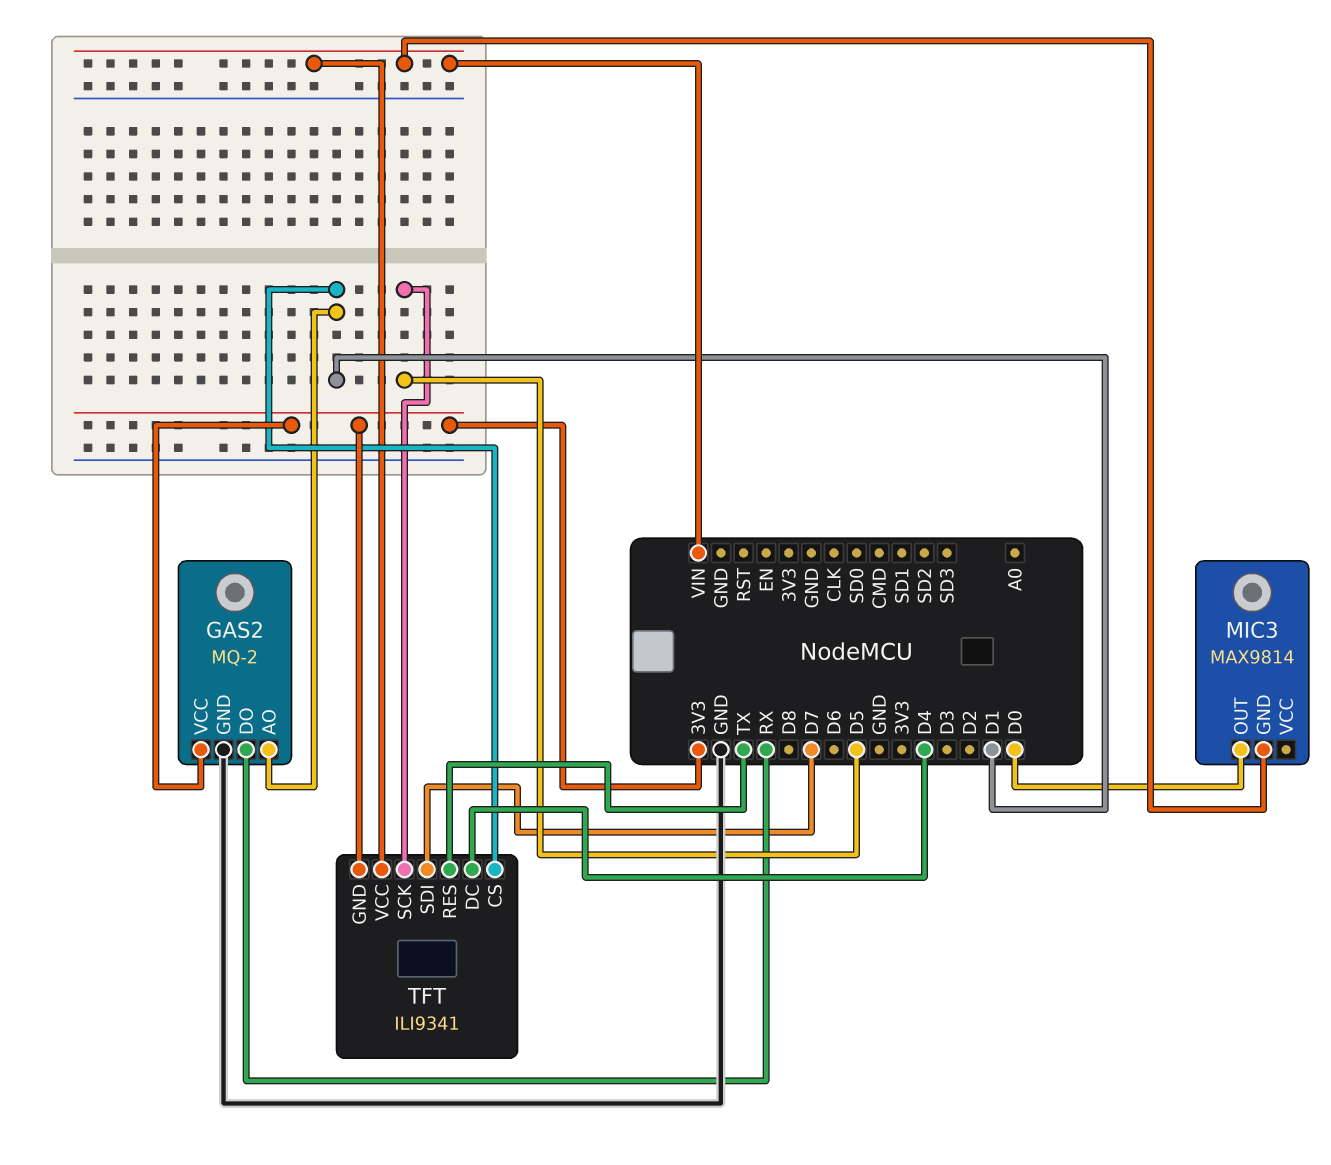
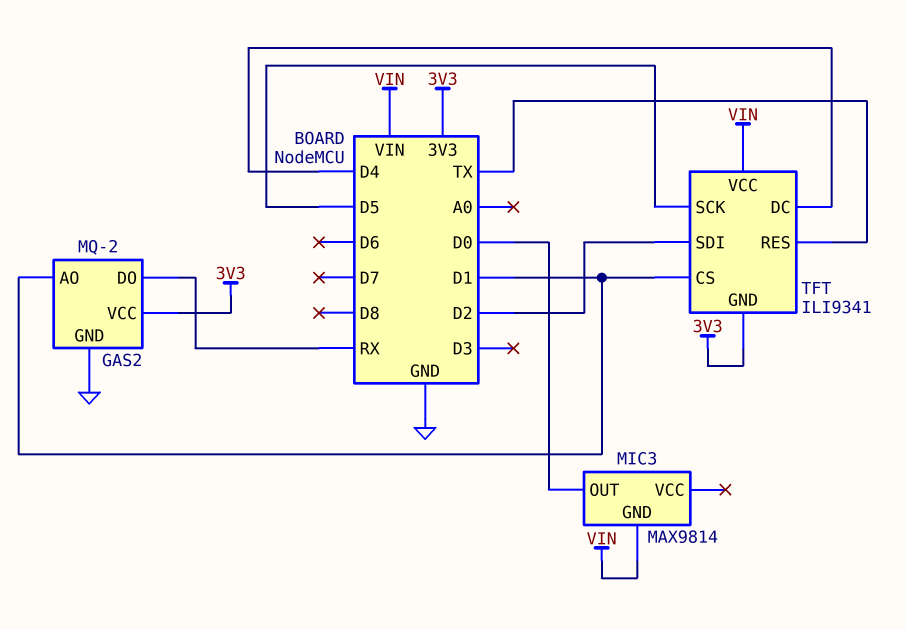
TFT pin SDI: D7 -> D2

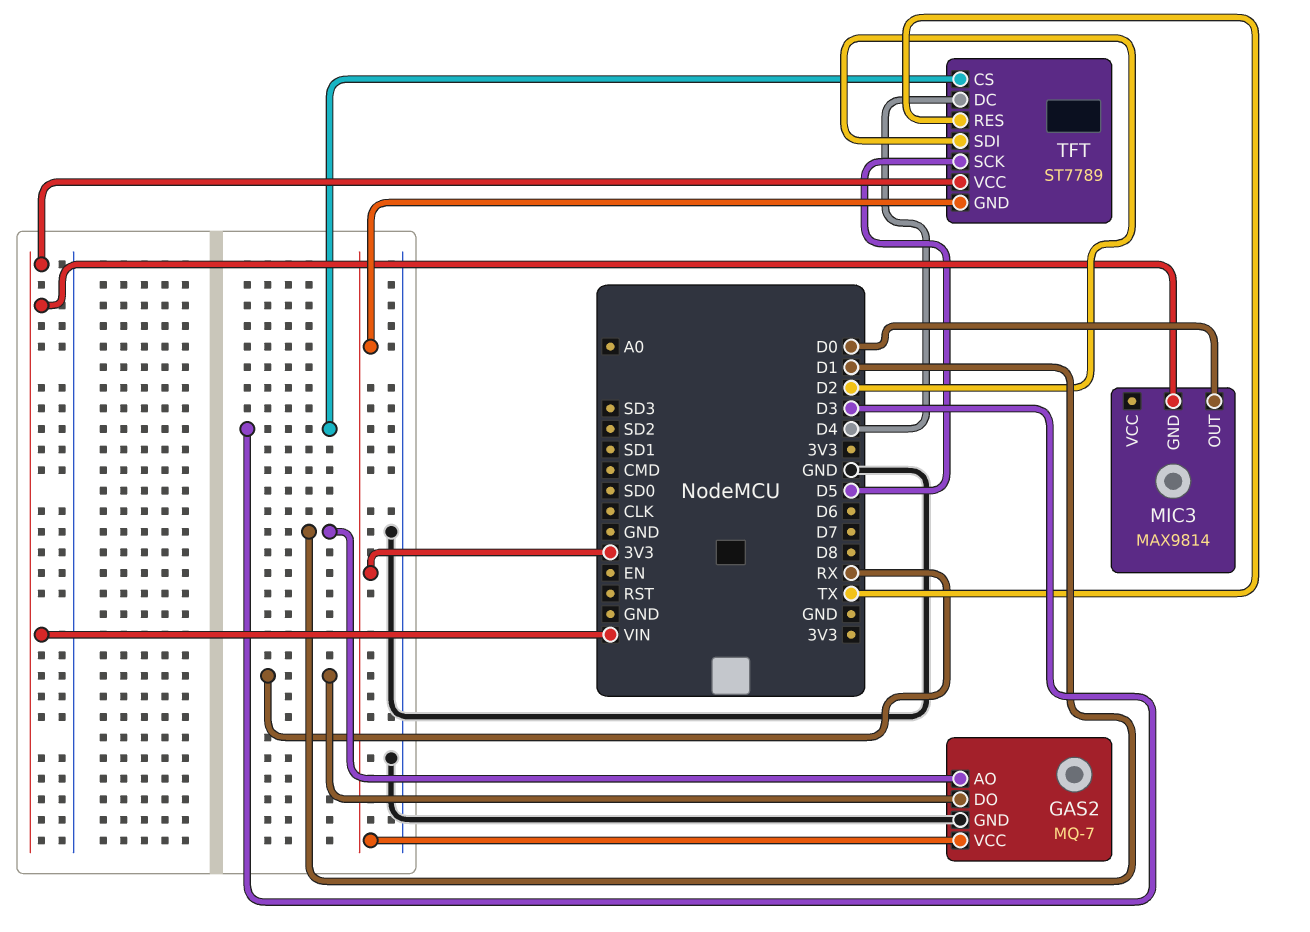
GAS2: MQ-2 -> MQ-7
TFT: ILI9341 -> ST7789
TFT pin CS: D1 -> D3

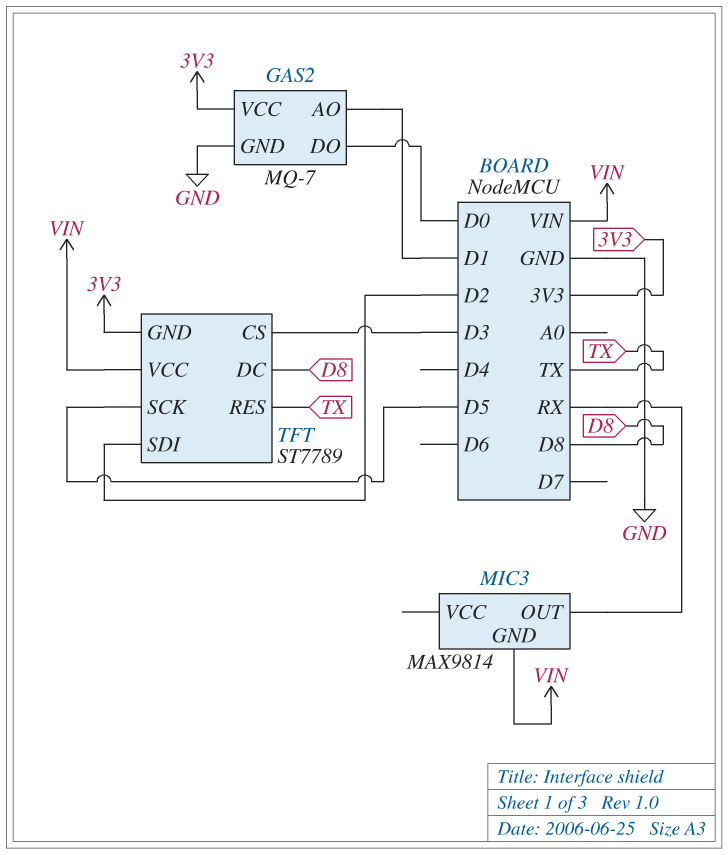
GAS2 pin DO: RX -> D0
MIC3 pin OUT: D0 -> RX
TFT pin DC: D4 -> D8

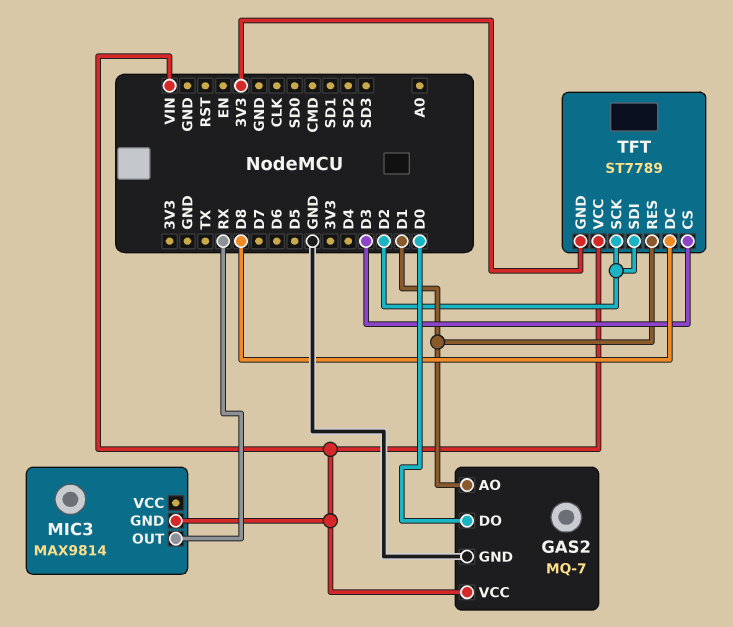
GAS2 pin VCC: 3V3 -> VIN
TFT pin RES: TX -> D1
TFT pin SCK: D5 -> D2

